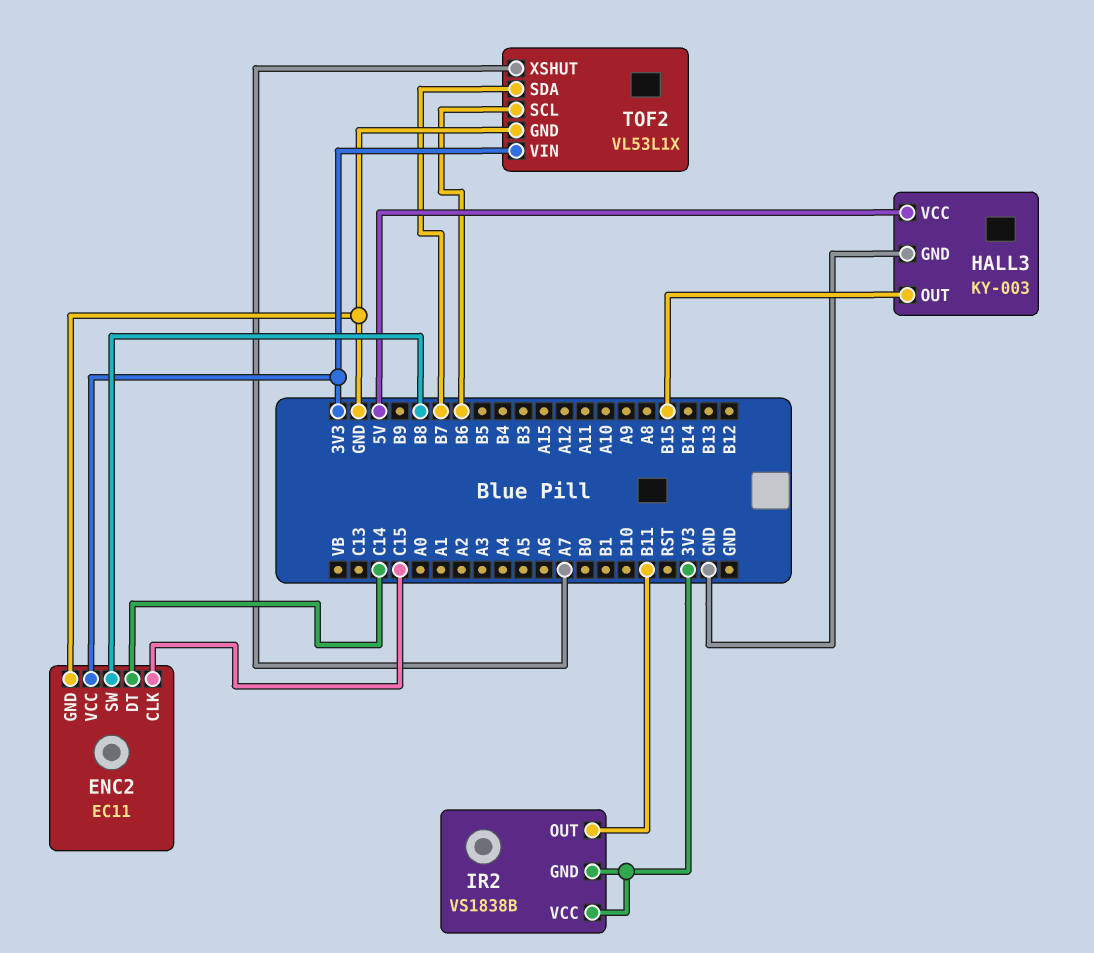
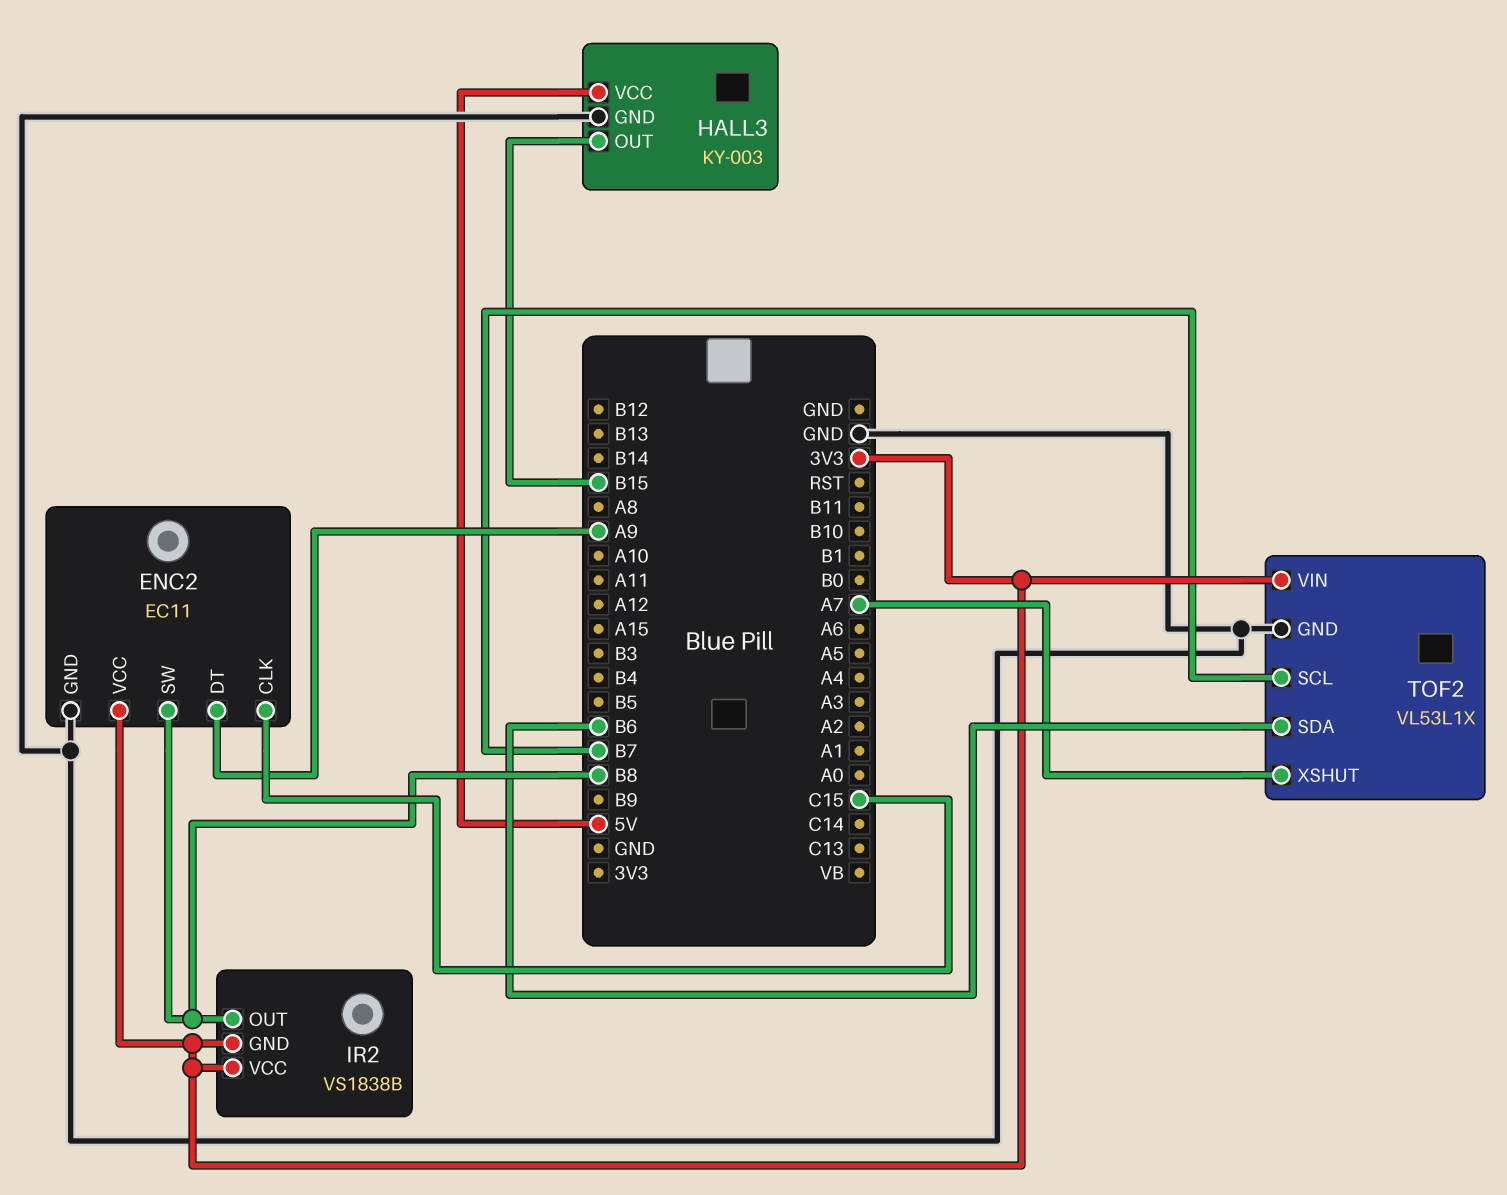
ENC2 pin DT: C14 -> A9
IR2 pin OUT: B11 -> B8
TOF2 pin SCL: B6 -> B7
TOF2 pin SDA: B7 -> B6

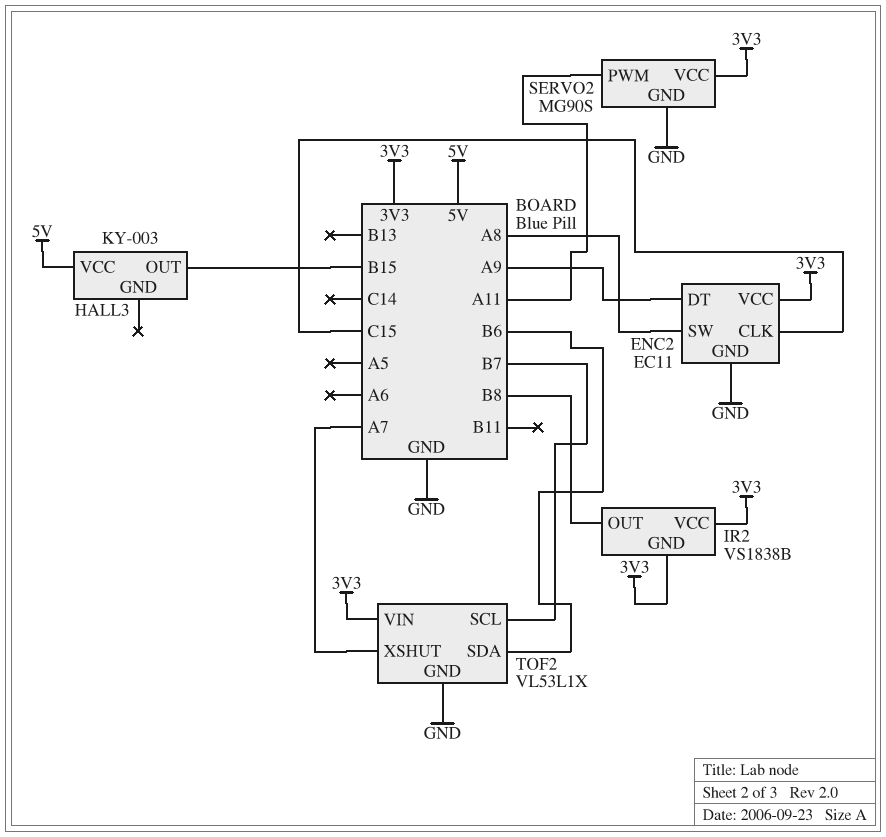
ENC2 pin SW: B8 -> A8
HALL3 pin GND: GND -> none
SERVO2: none -> MG90S
SERVO2 pin GND: none -> GND
SERVO2 pin PWM: none -> A11
SERVO2 pin VCC: none -> 3V3

